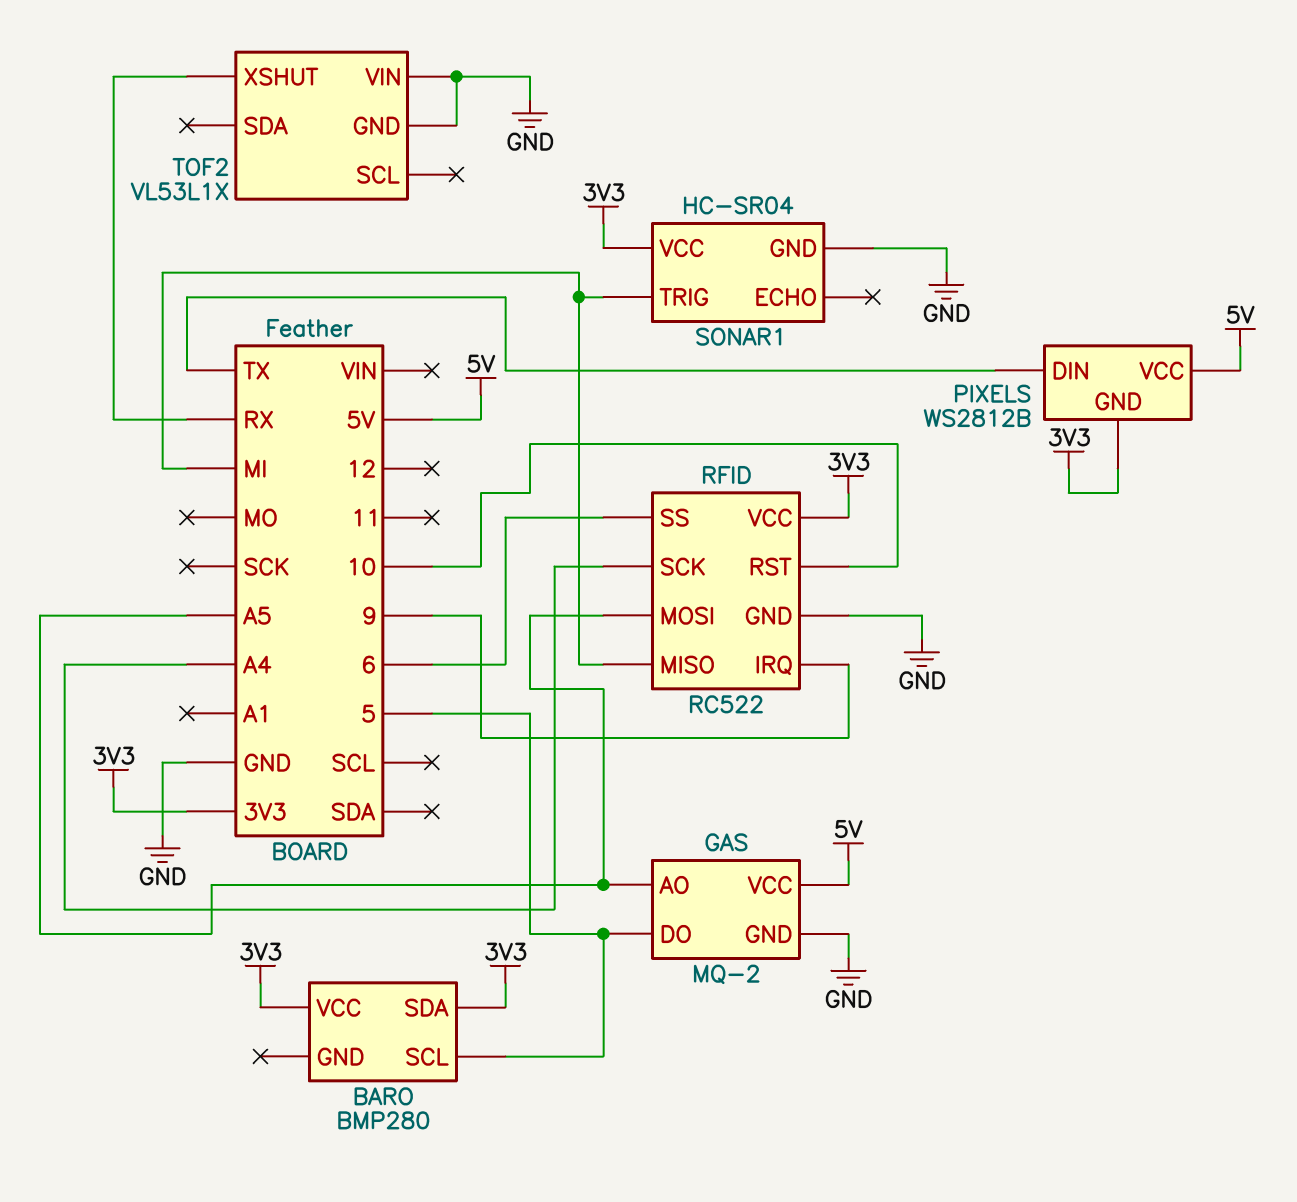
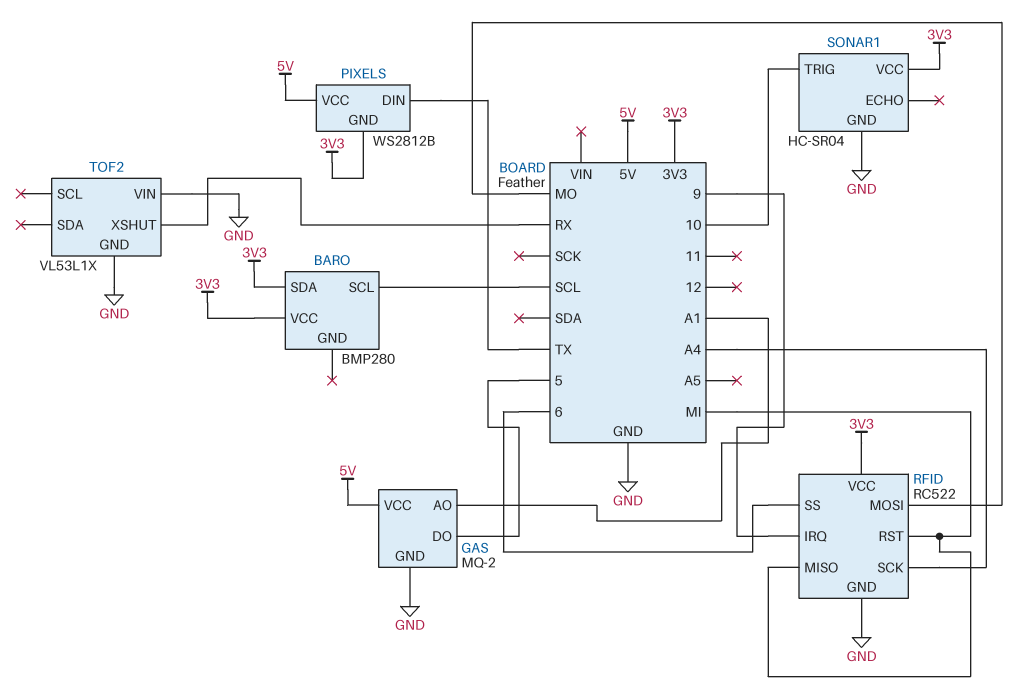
BARO pin SCL: 5 -> SCL
GAS pin AO: A5 -> A1
RFID pin MOSI: A5 -> MO
RFID pin RST: 10 -> MI
SONAR1 pin TRIG: MI -> 10

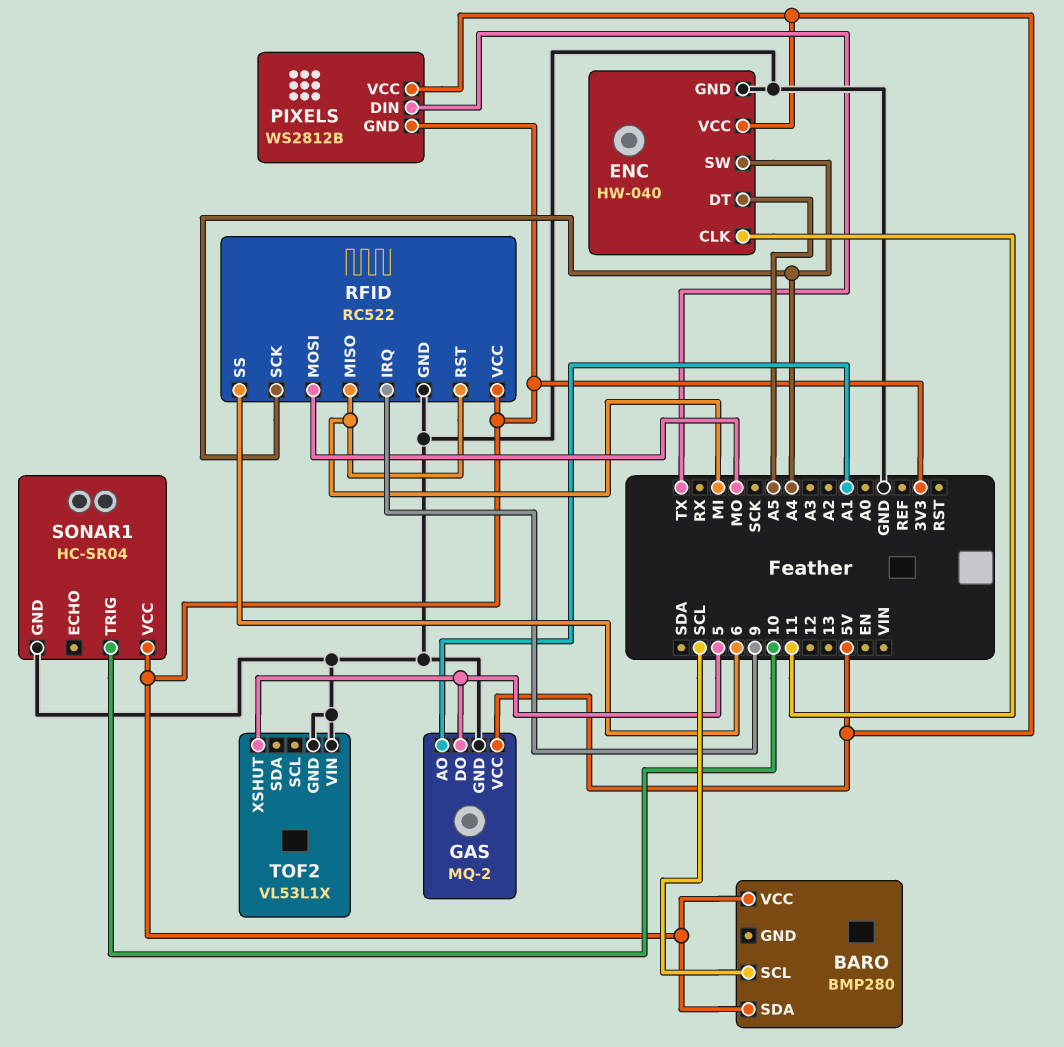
ENC: none -> HW-040
ENC pin CLK: none -> 11
ENC pin DT: none -> A5
ENC pin GND: none -> GND
ENC pin SW: none -> A4
ENC pin VCC: none -> 5V
TOF2 pin XSHUT: RX -> 5

